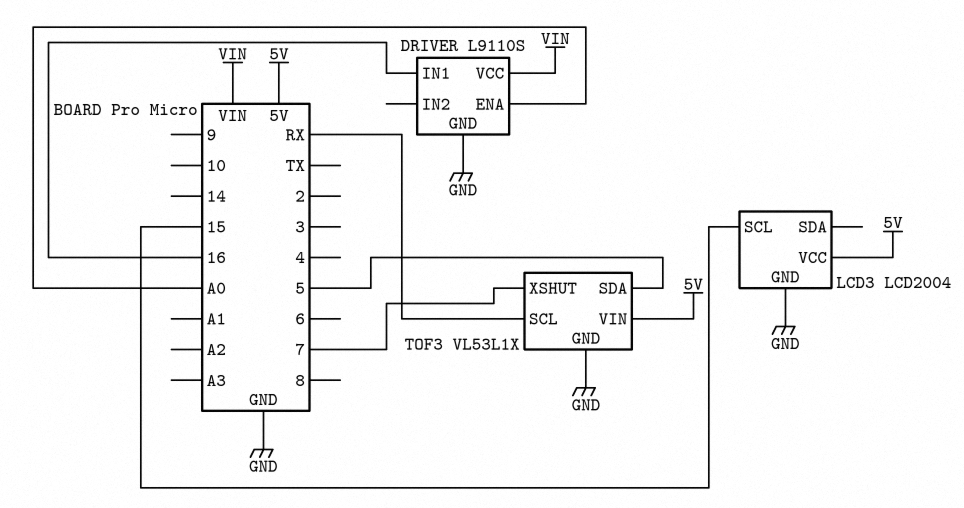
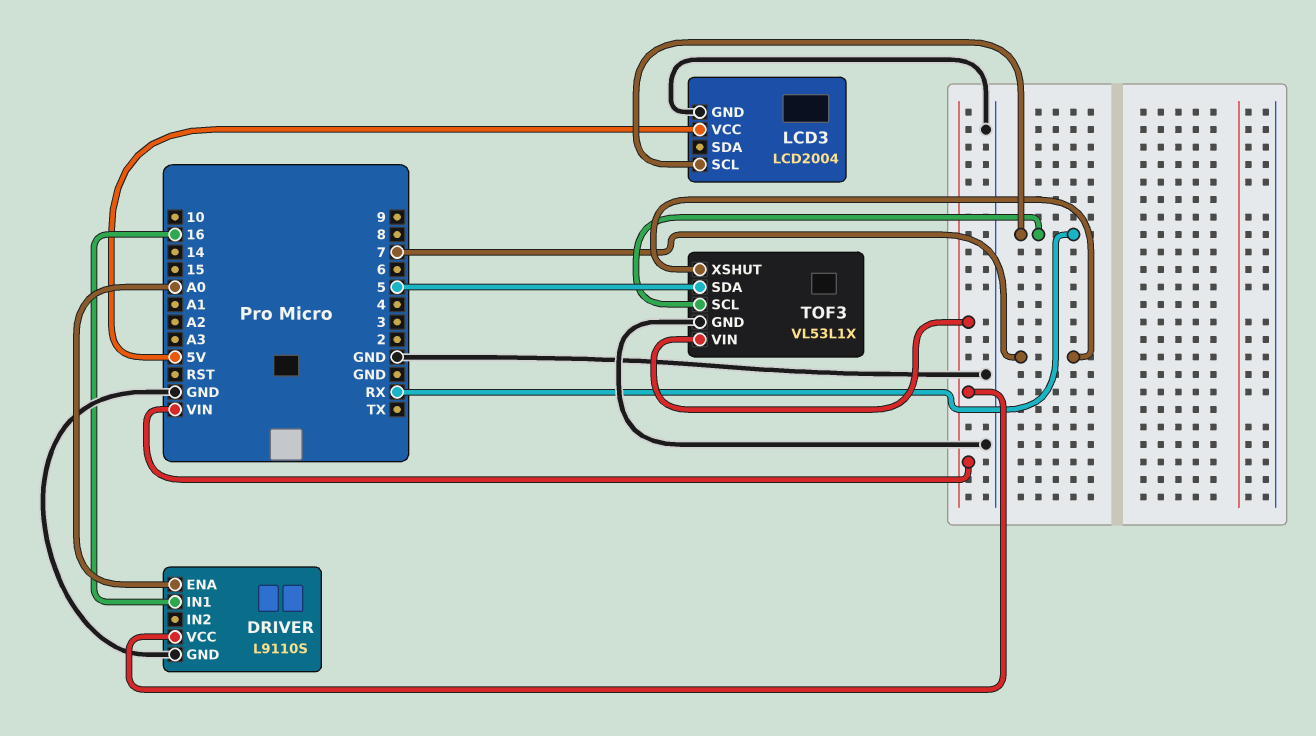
LCD3 pin SCL: 15 -> RX
TOF3 pin VIN: 5V -> VIN

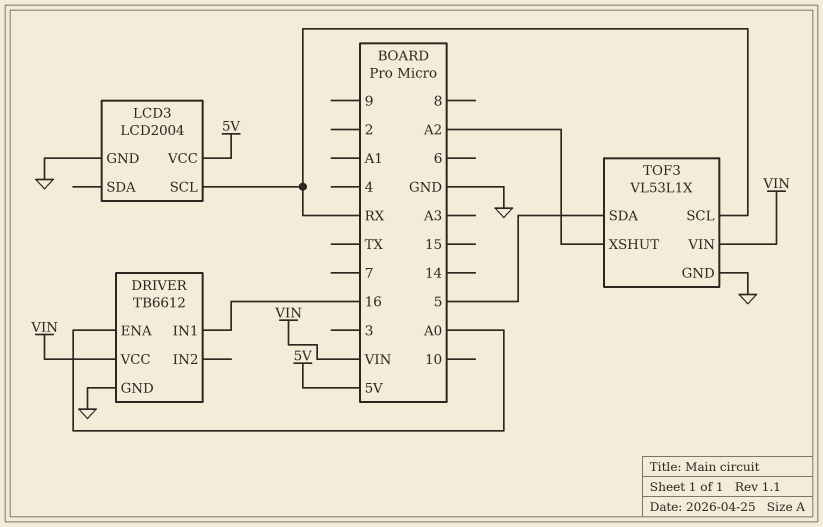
DRIVER: L9110S -> TB6612
TOF3 pin XSHUT: 7 -> A2

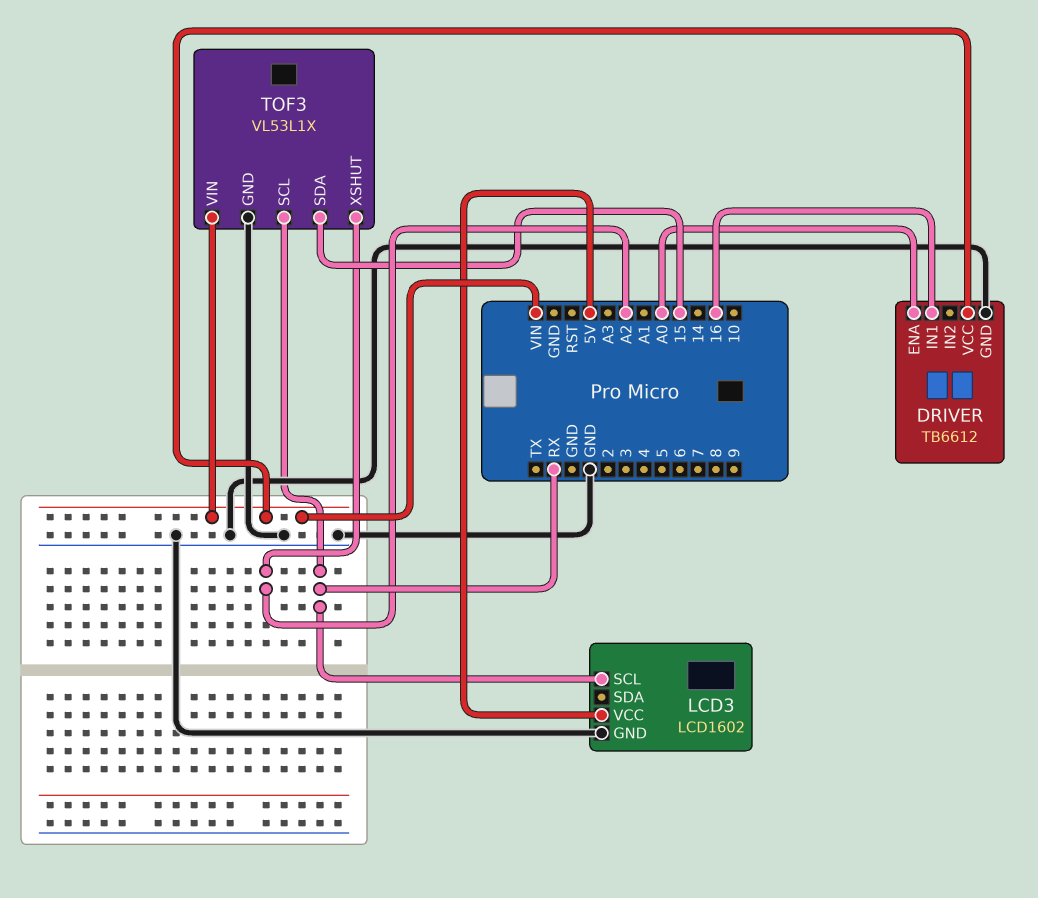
LCD3: LCD2004 -> LCD1602
TOF3 pin SDA: 5 -> 15

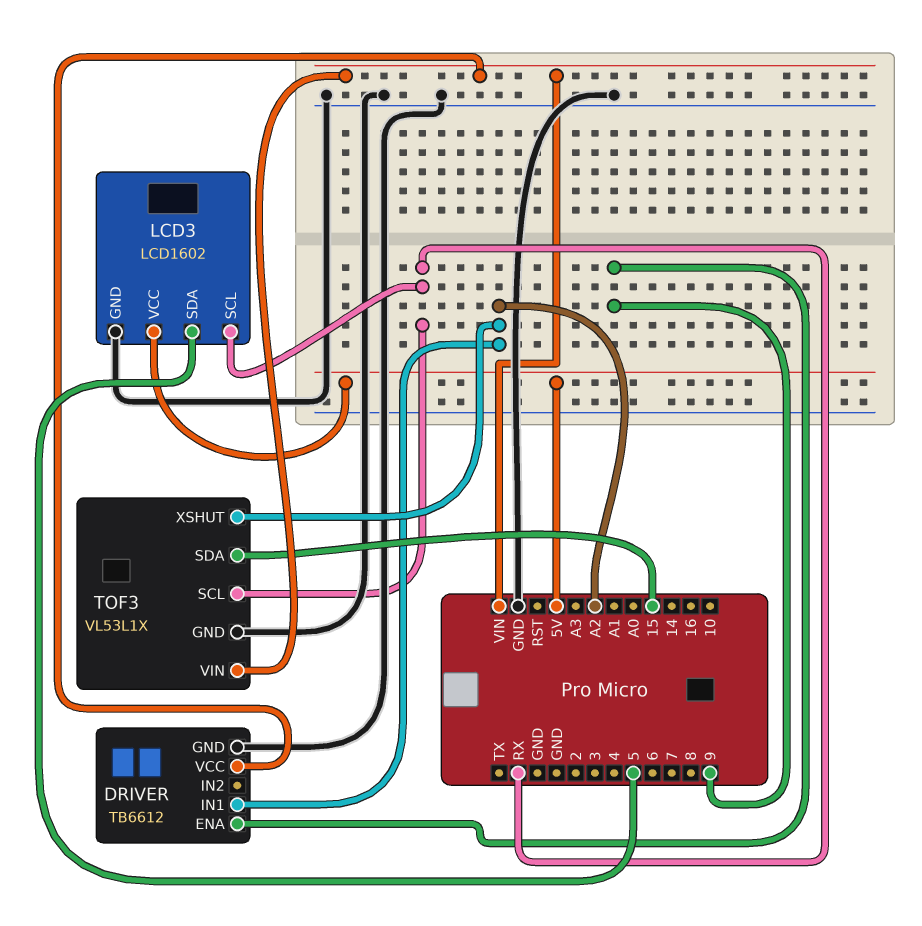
DRIVER pin ENA: A0 -> 9
DRIVER pin IN1: 16 -> A2
LCD3 pin SDA: none -> 5

